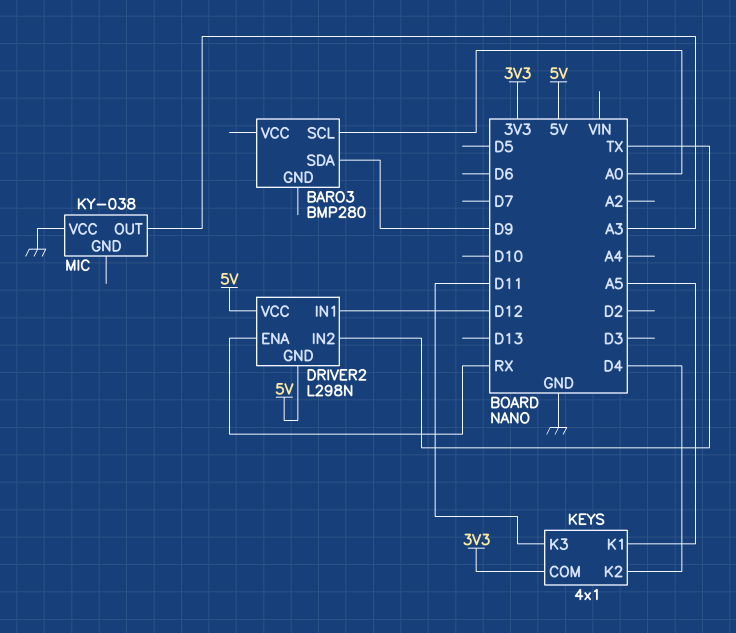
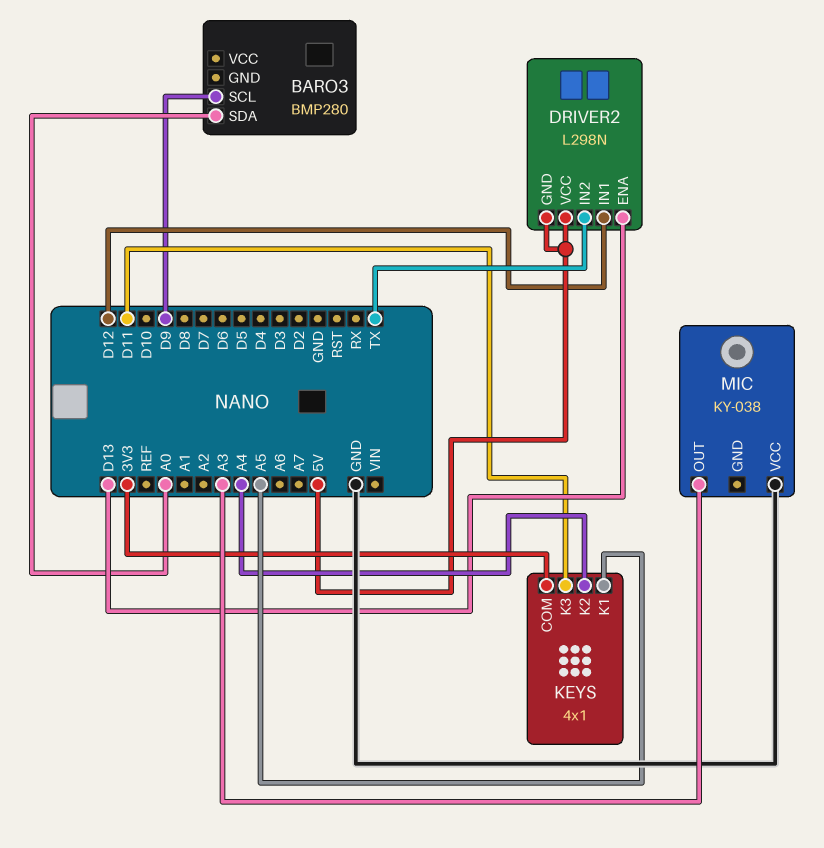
BARO3 pin SCL: A0 -> D9
BARO3 pin SDA: D9 -> A0
DRIVER2 pin ENA: RX -> D13
KEYS pin K2: D4 -> A4

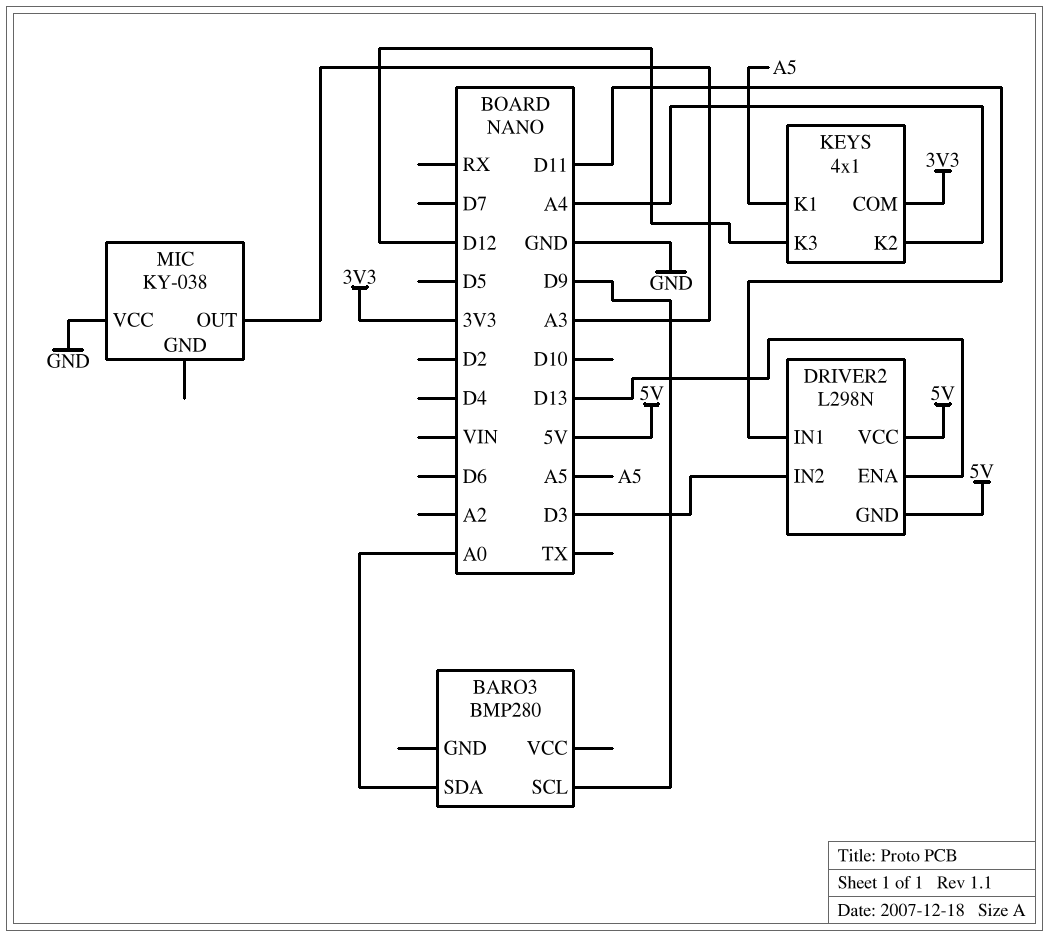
DRIVER2 pin IN1: D12 -> D11
DRIVER2 pin IN2: TX -> D3
KEYS pin K3: D11 -> D12

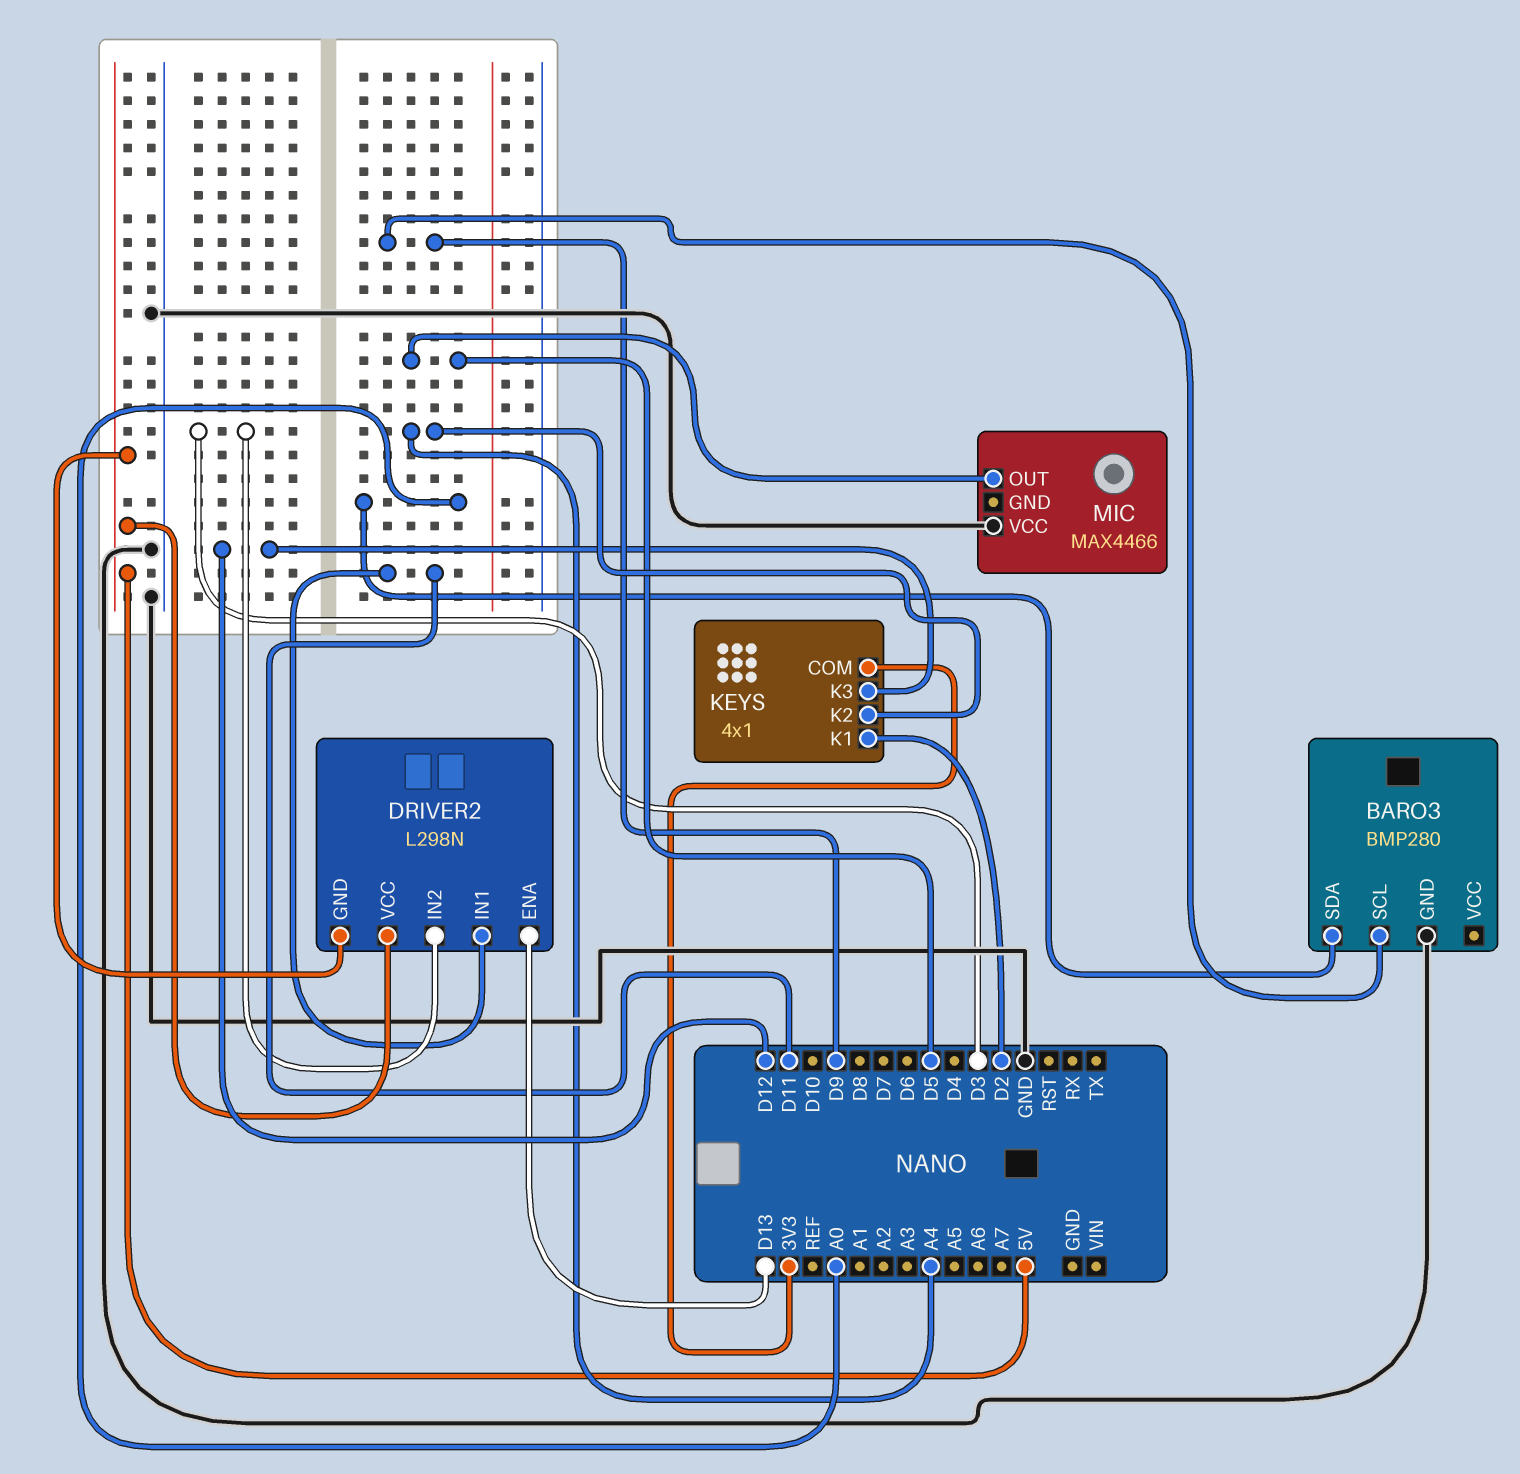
BARO3 pin GND: none -> GND
KEYS pin K1: A5 -> D2
MIC: KY-038 -> MAX4466
MIC pin OUT: A3 -> D5

